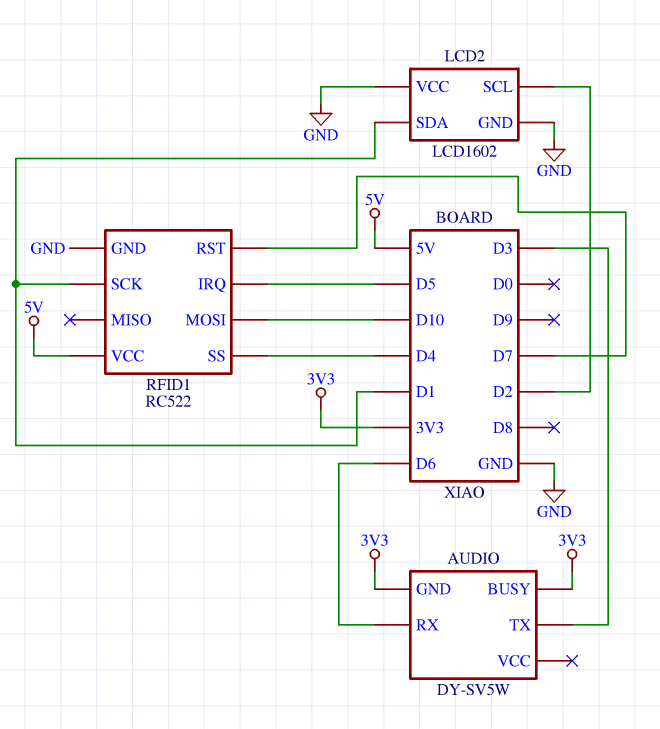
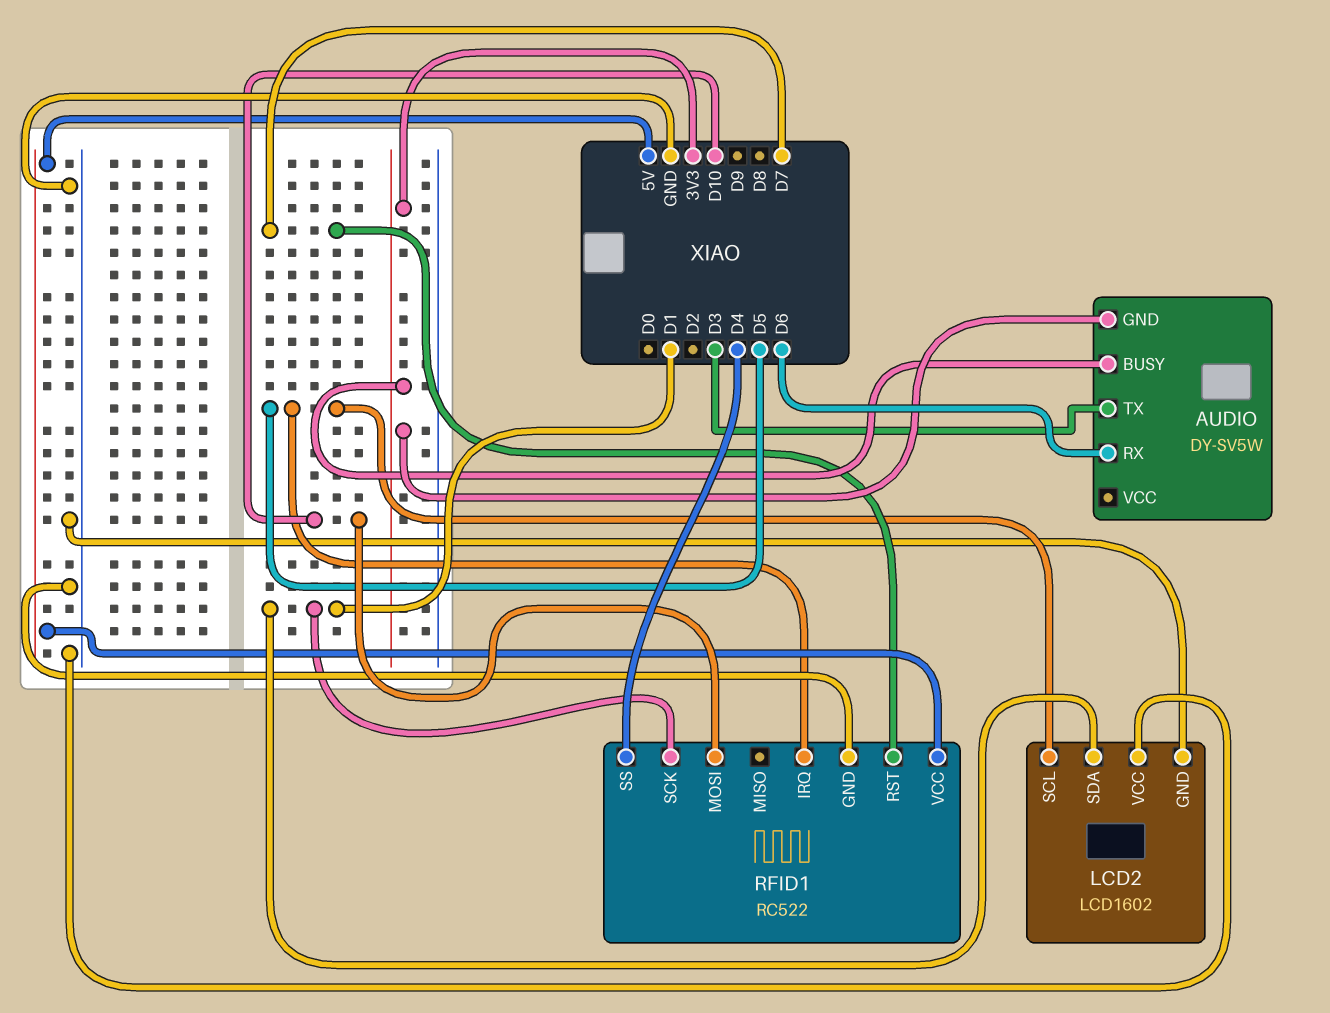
LCD2 pin SCL: D2 -> D5

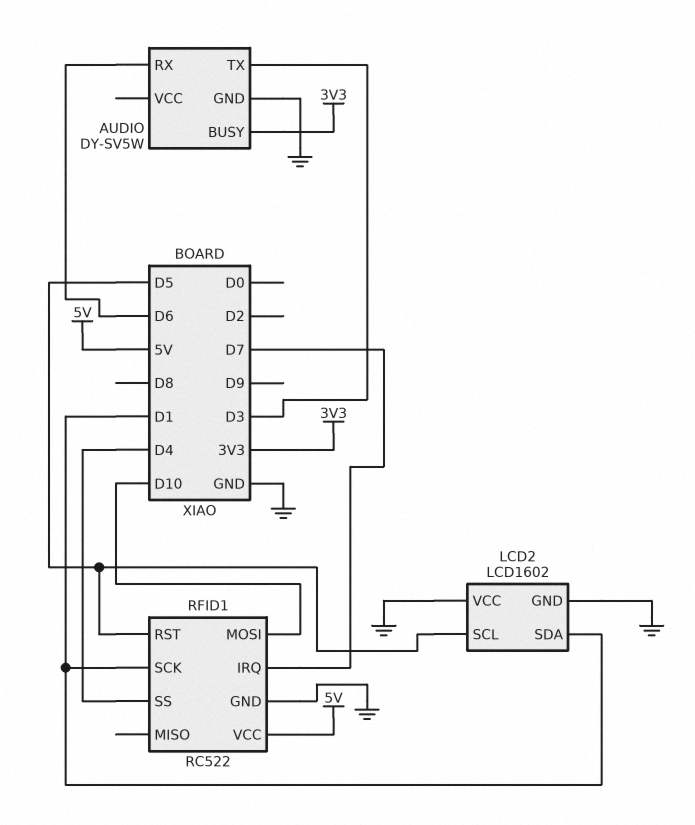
AUDIO pin GND: 3V3 -> GND
RFID1 pin IRQ: D5 -> D7
RFID1 pin RST: D7 -> D5

